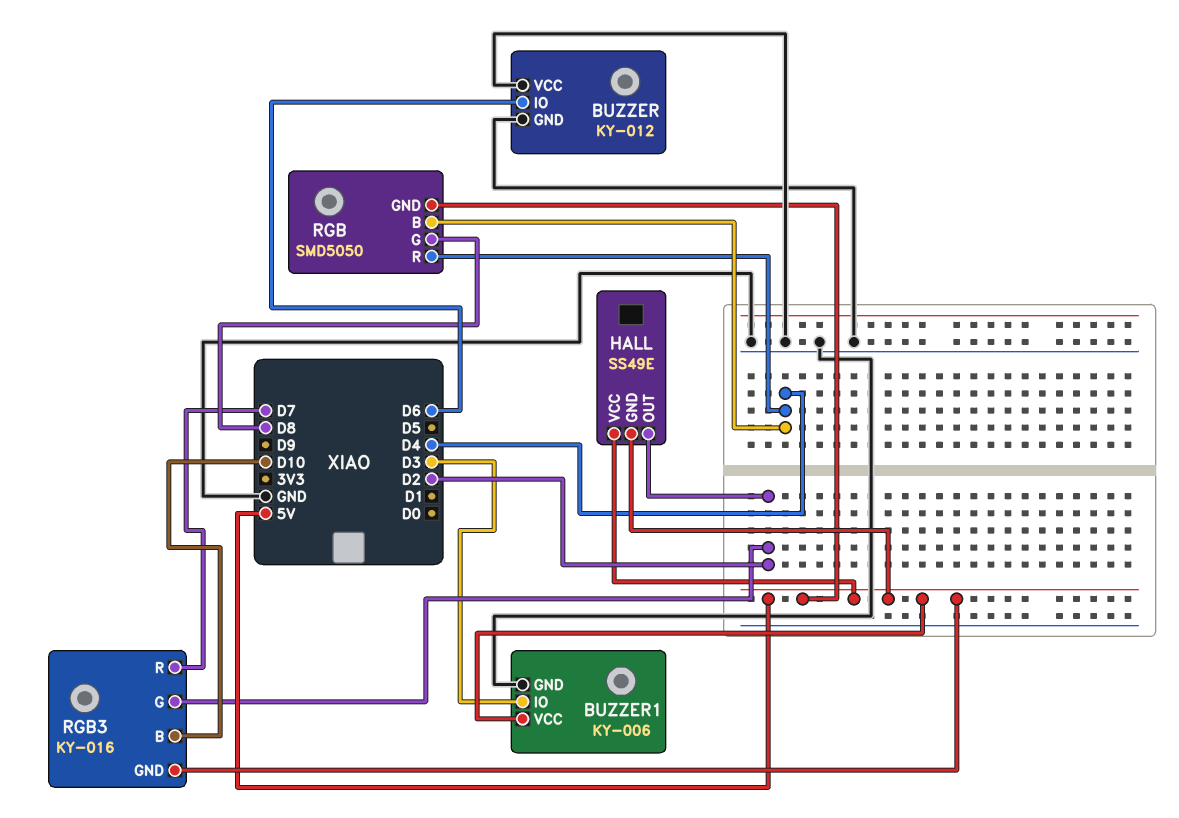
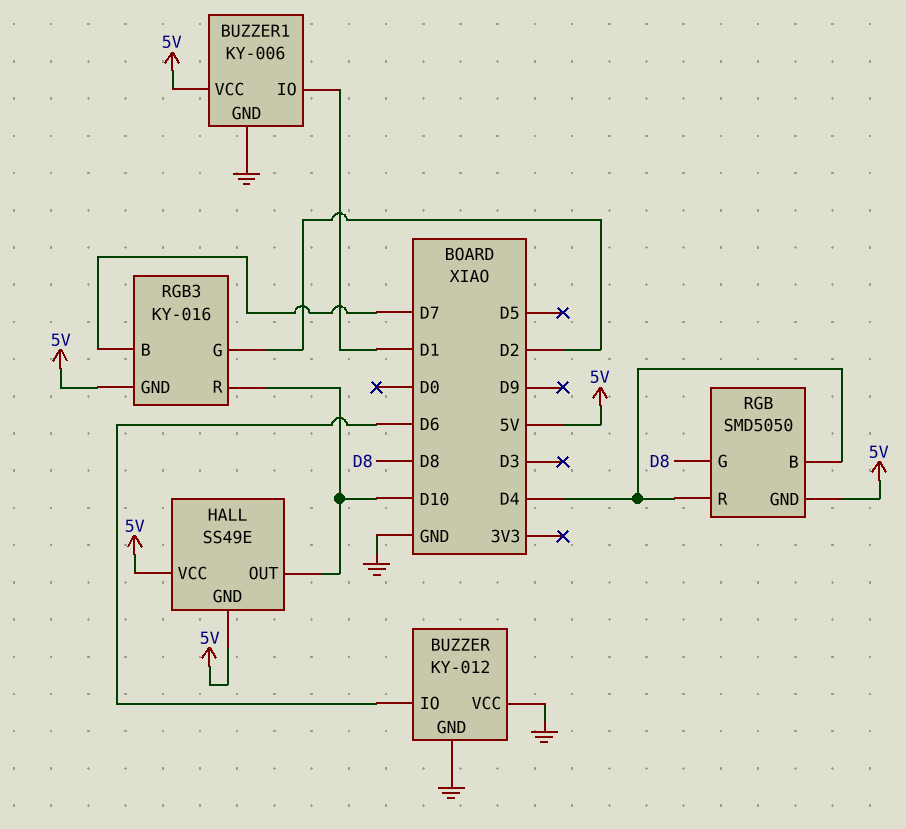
BUZZER1 pin IO: D3 -> D1
HALL pin OUT: D2 -> D10
RGB3 pin B: D10 -> D7
RGB3 pin R: D7 -> D10

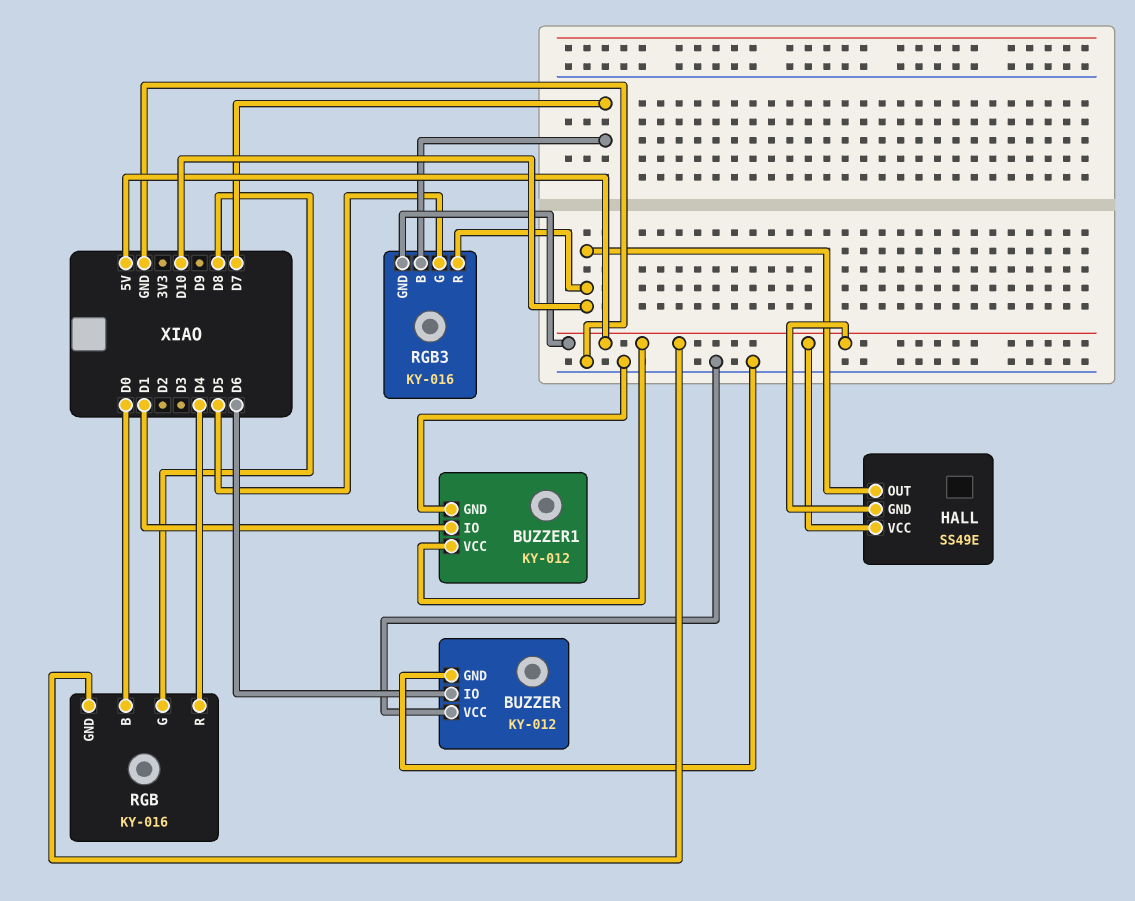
BUZZER1: KY-006 -> KY-012
RGB: SMD5050 -> KY-016
RGB pin B: D4 -> D0
RGB3 pin G: D2 -> D5

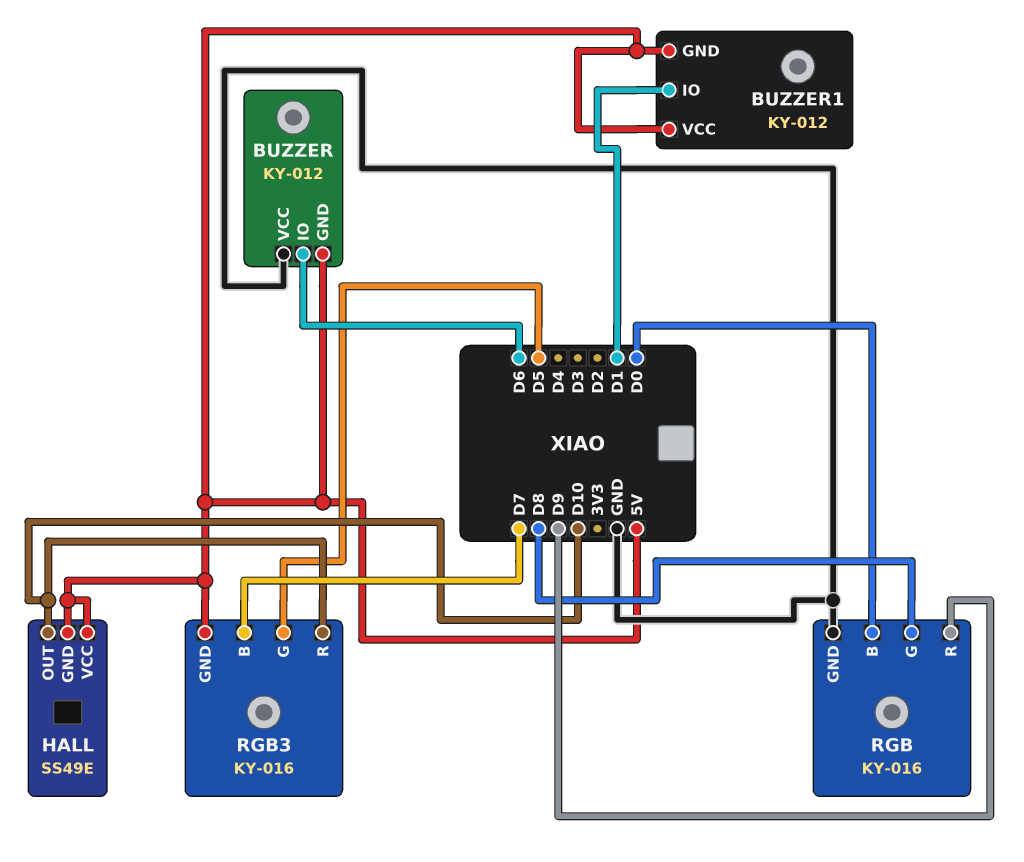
BUZZER pin GND: GND -> 5V
BUZZER1 pin GND: GND -> 5V
RGB pin GND: 5V -> GND
RGB pin R: D4 -> D9

